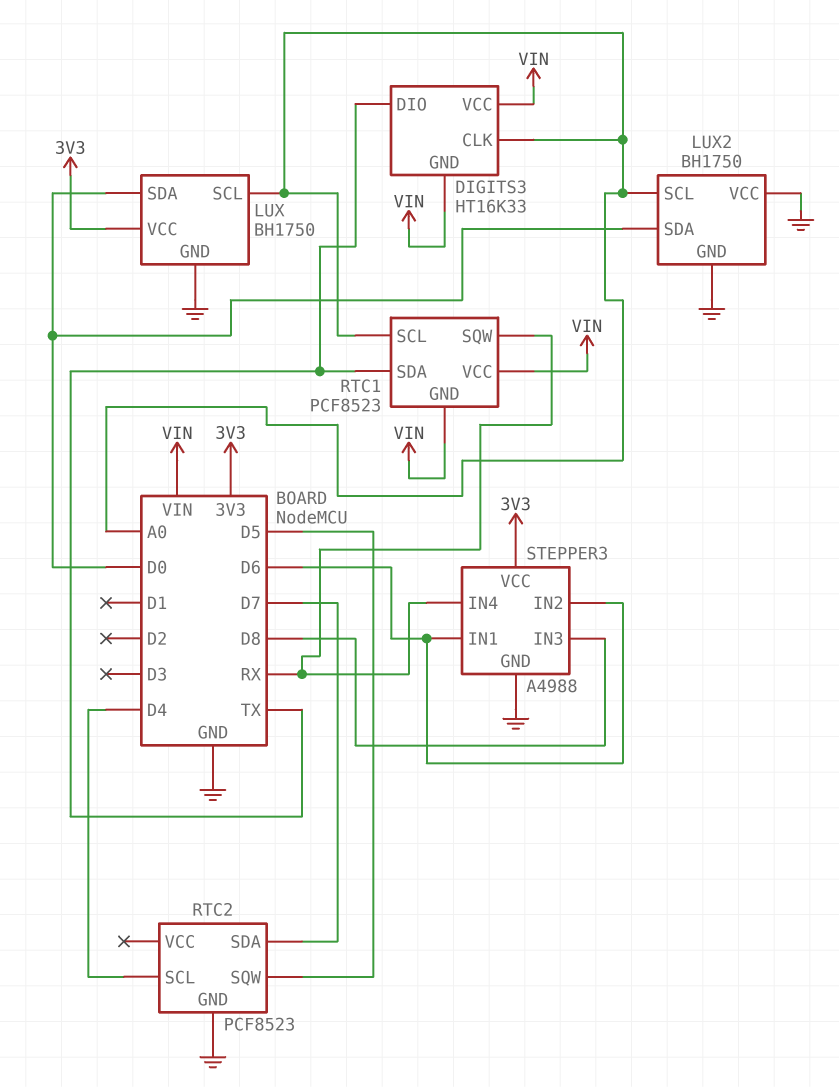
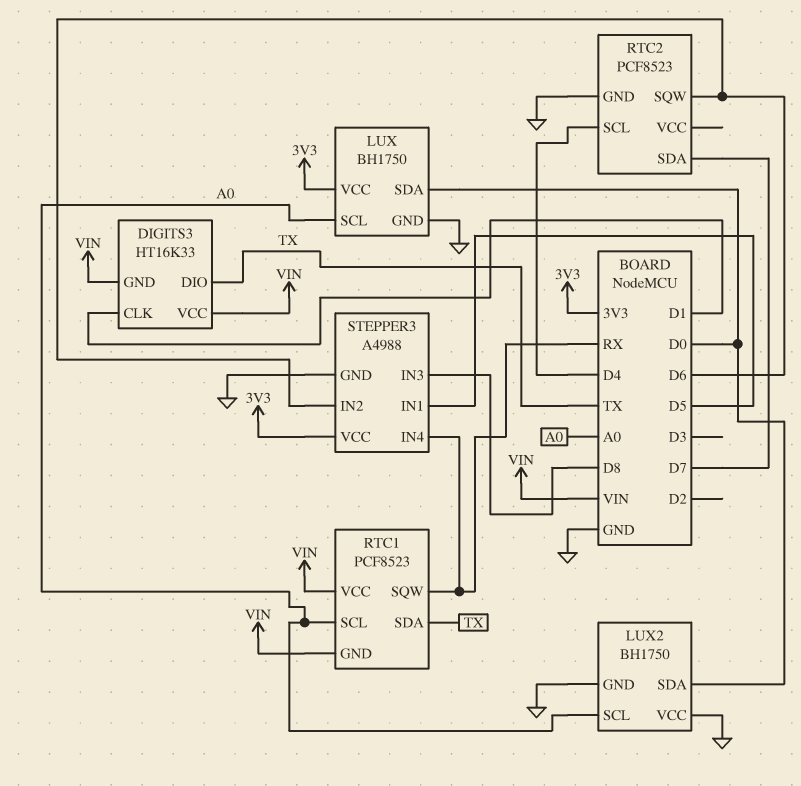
DIGITS3 pin CLK: A0 -> D1
RTC2 pin SQW: D5 -> D6
STEPPER3 pin IN1: D6 -> D5

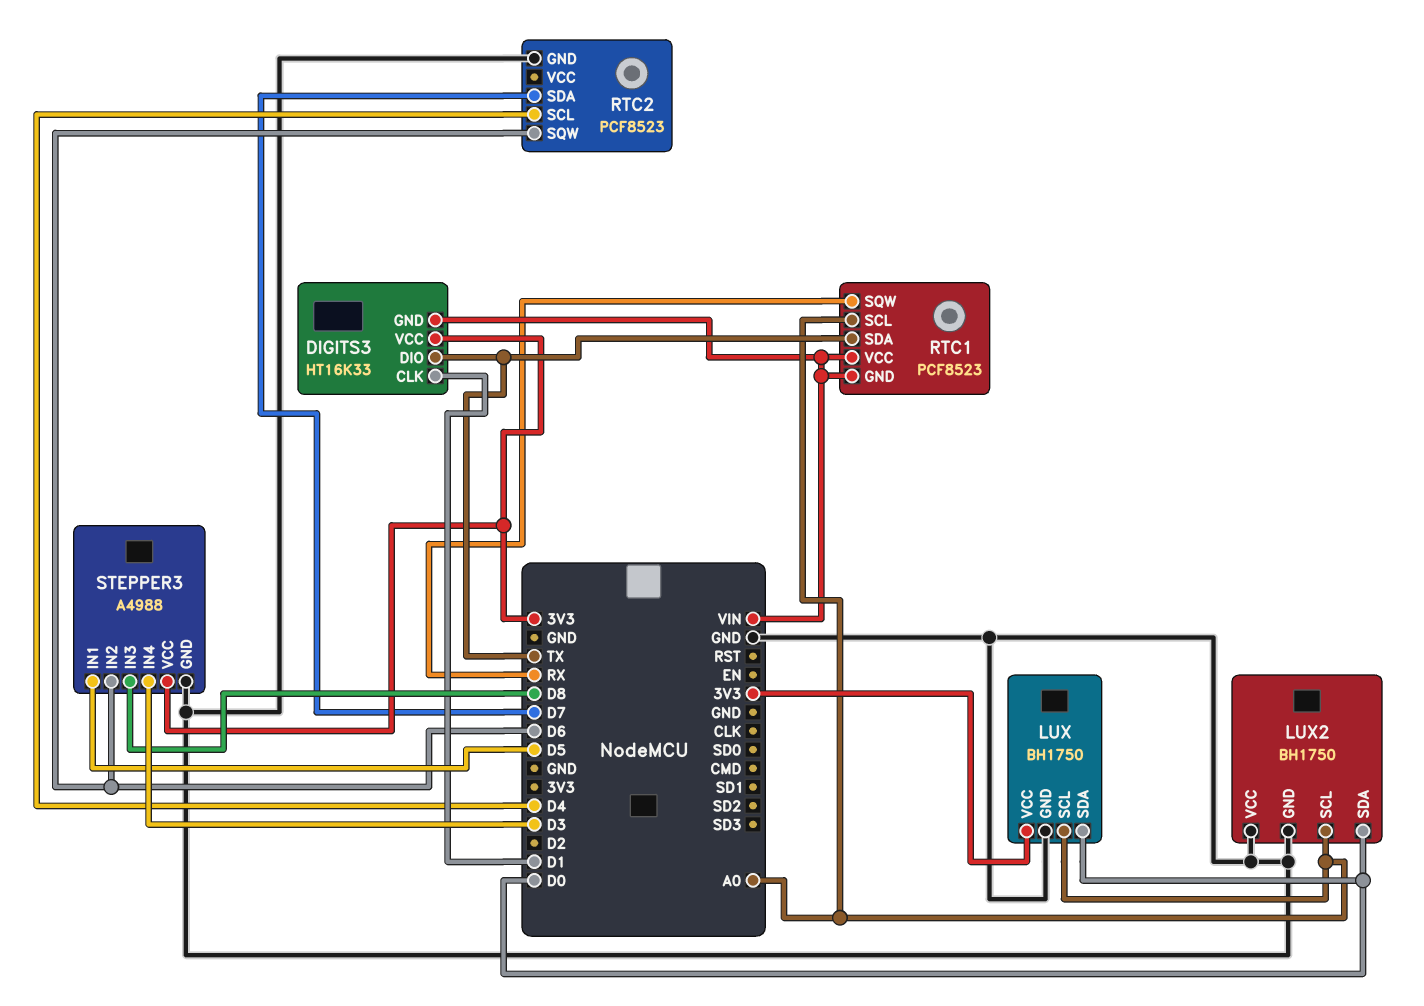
DIGITS3 pin VCC: VIN -> 3V3
STEPPER3 pin IN4: RX -> D3

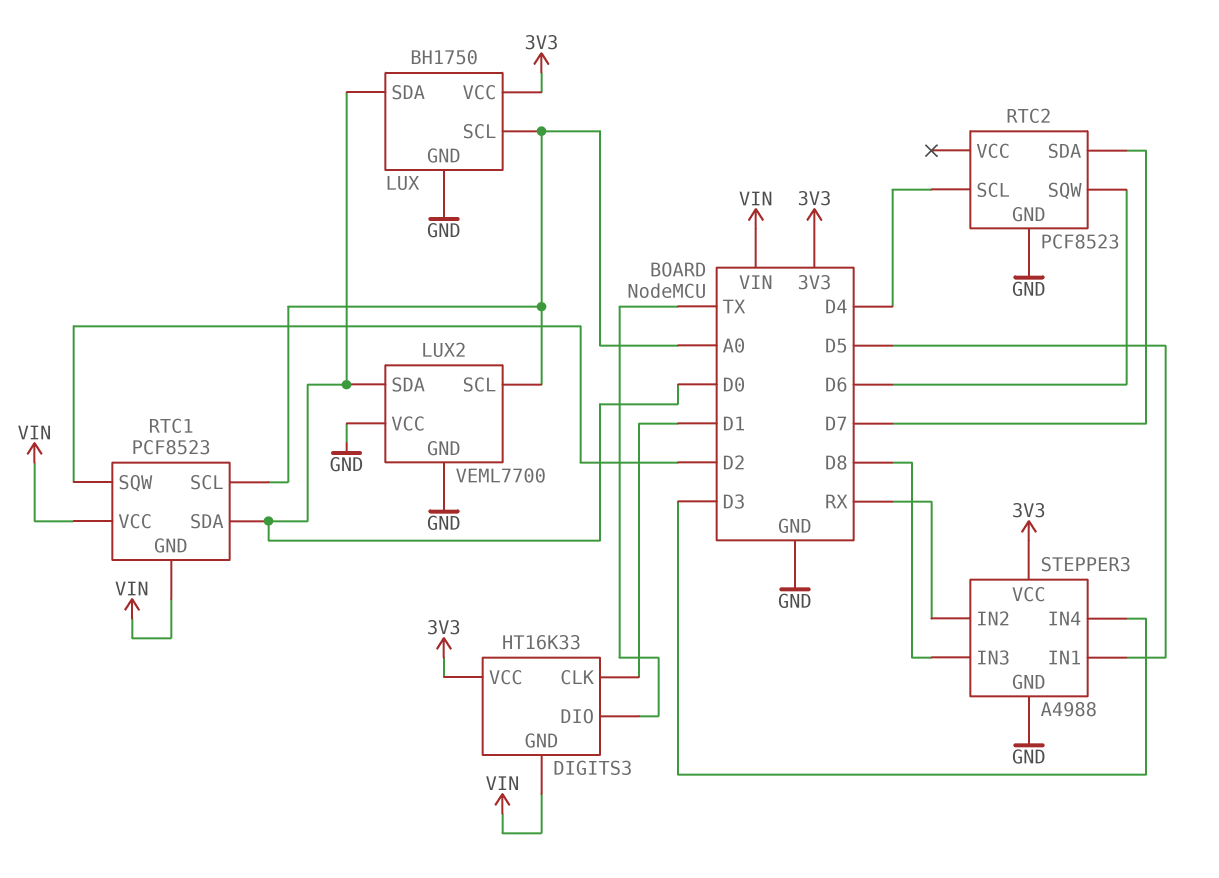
LUX2: BH1750 -> VEML7700
RTC1 pin SDA: TX -> D0
RTC1 pin SQW: RX -> D2
STEPPER3 pin IN2: D6 -> RX

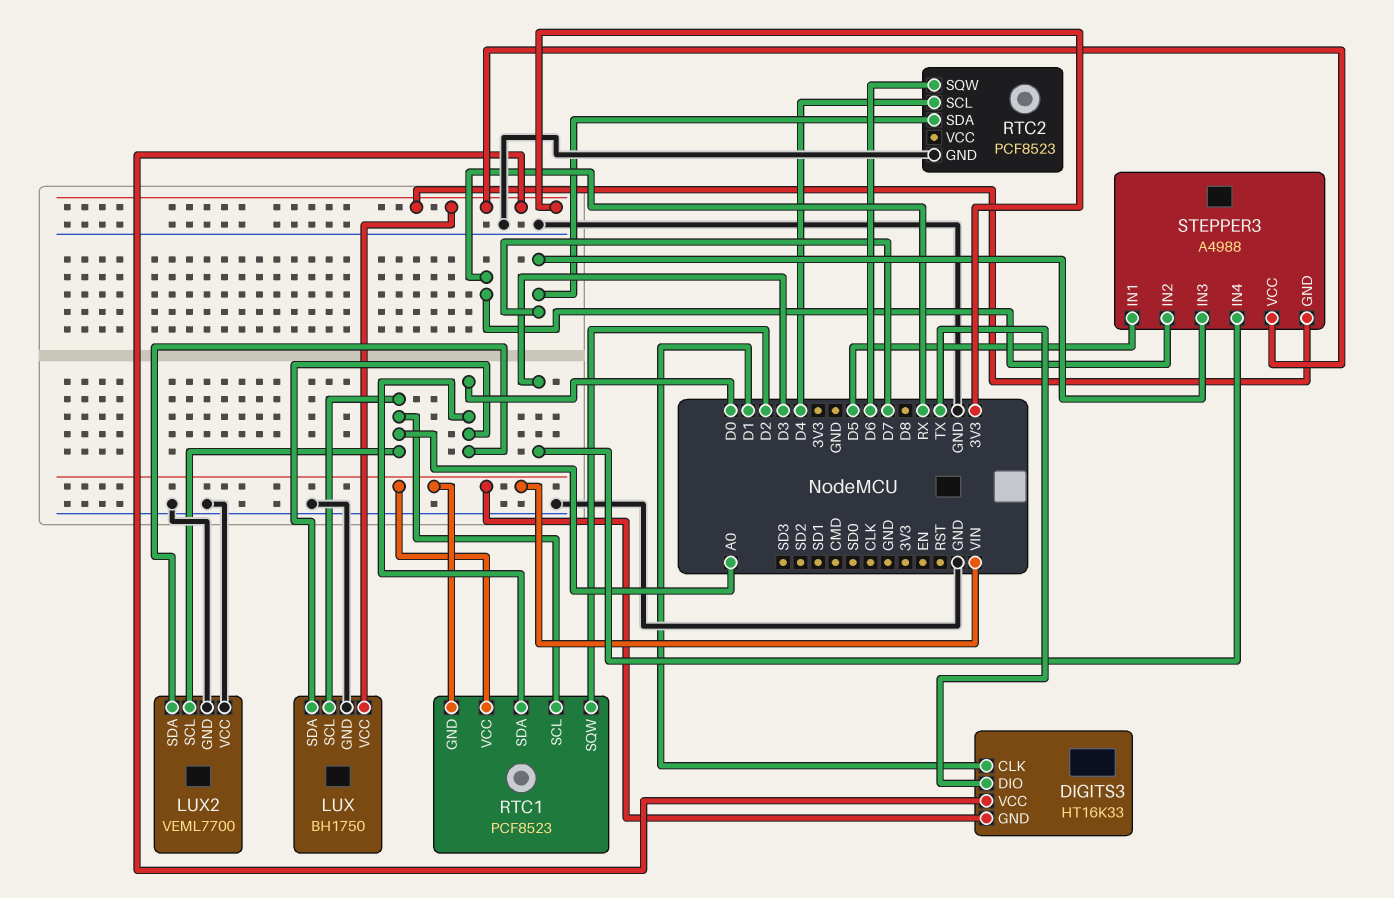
STEPPER3 pin GND: GND -> 3V3
STEPPER3 pin IN3: D8 -> D7

